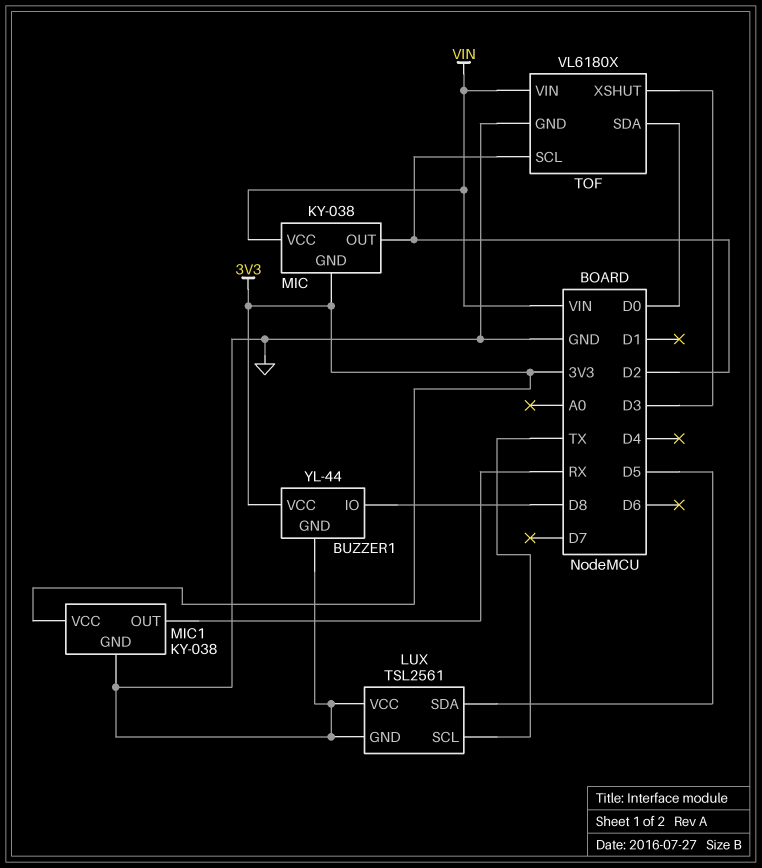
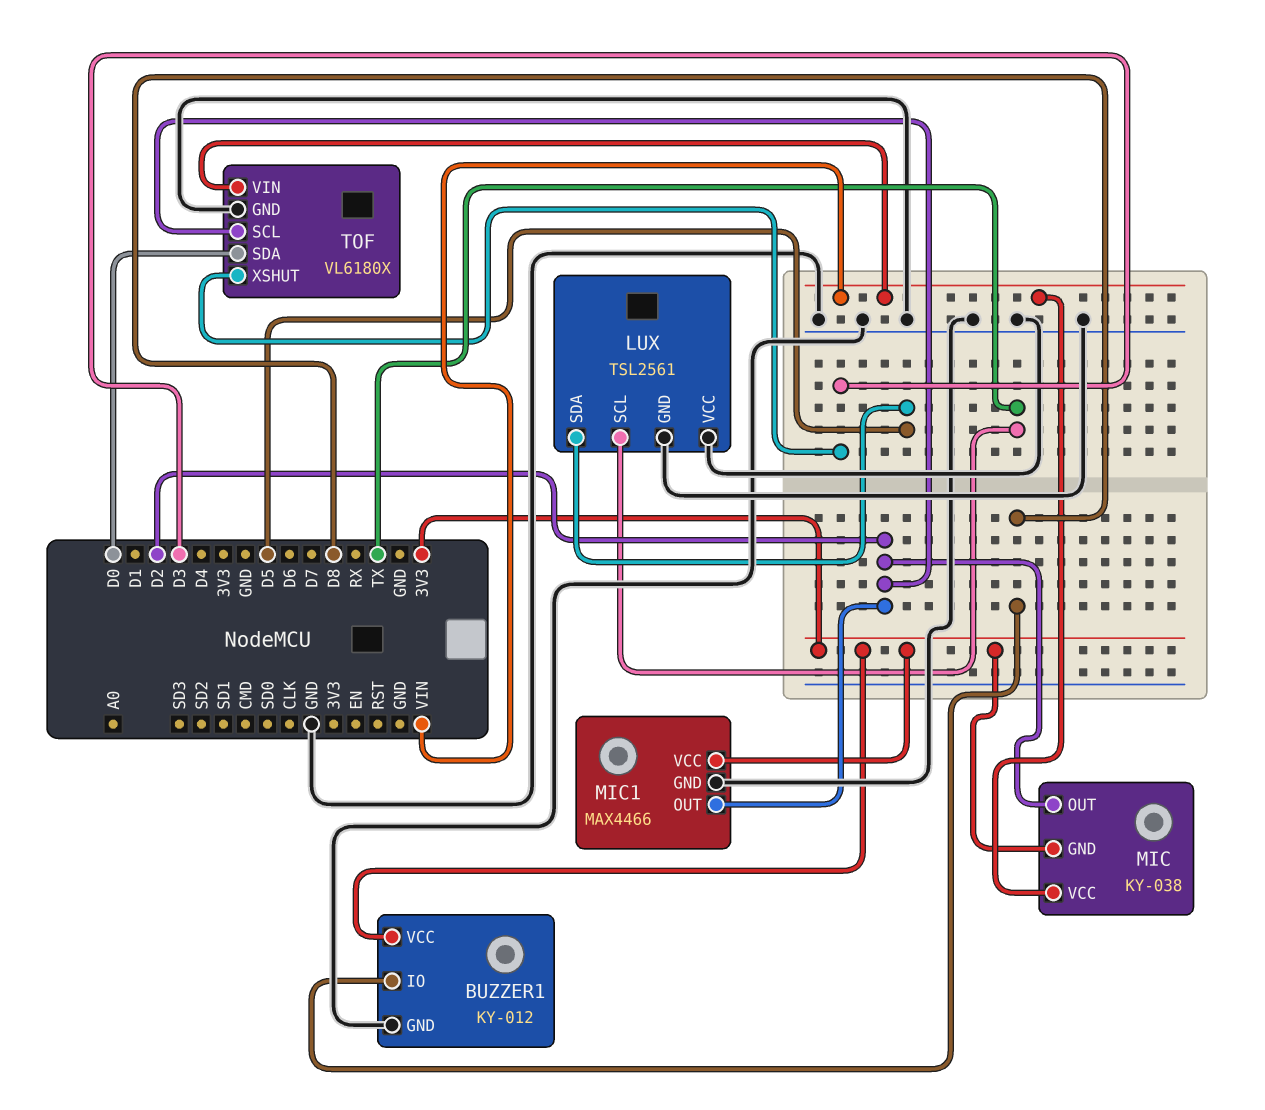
BUZZER1: YL-44 -> KY-012
MIC1: KY-038 -> MAX4466
MIC1 pin OUT: RX -> D2

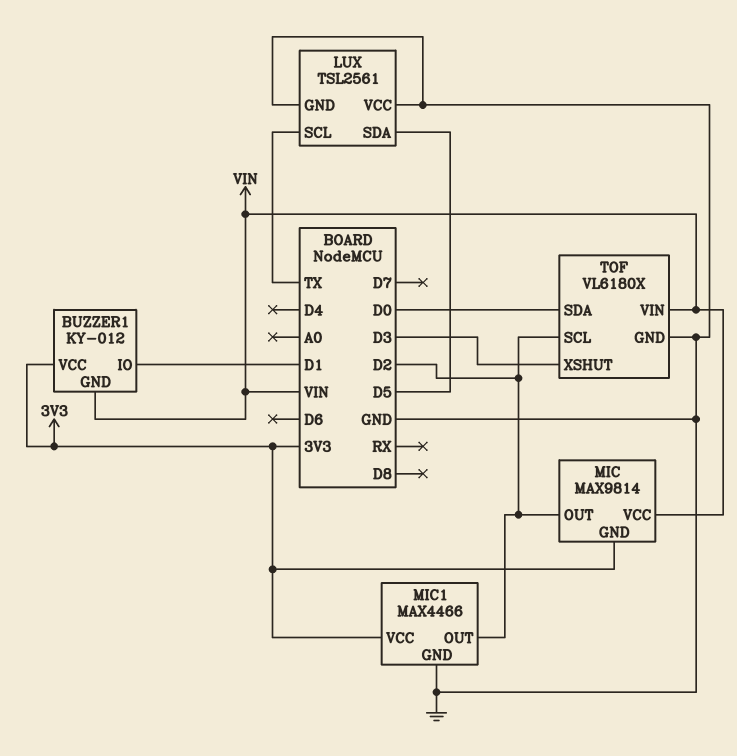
BUZZER1 pin GND: GND -> VIN
BUZZER1 pin IO: D8 -> D1
MIC: KY-038 -> MAX9814

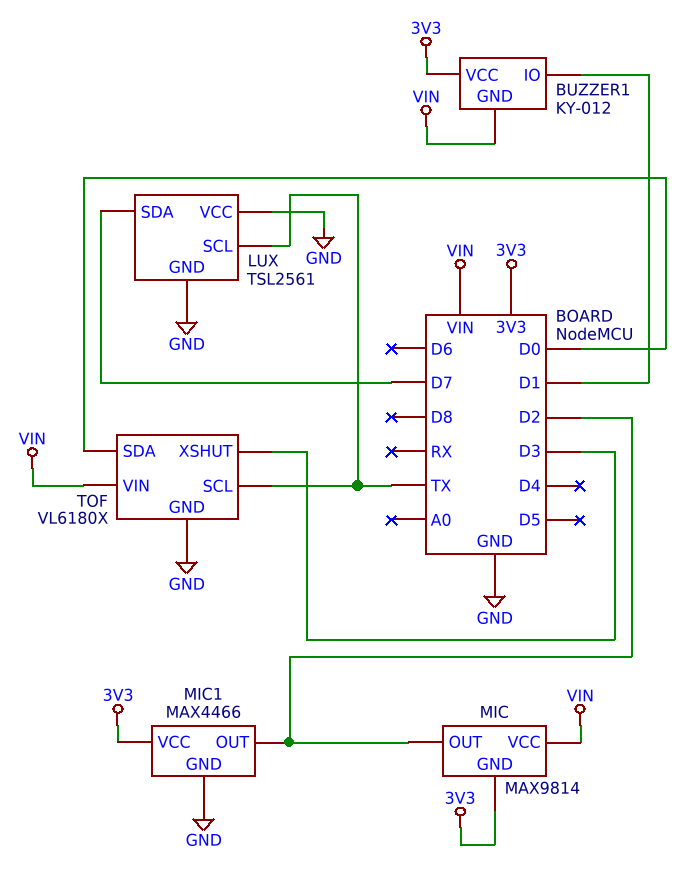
LUX pin SDA: D5 -> D7
TOF pin SCL: D2 -> TX

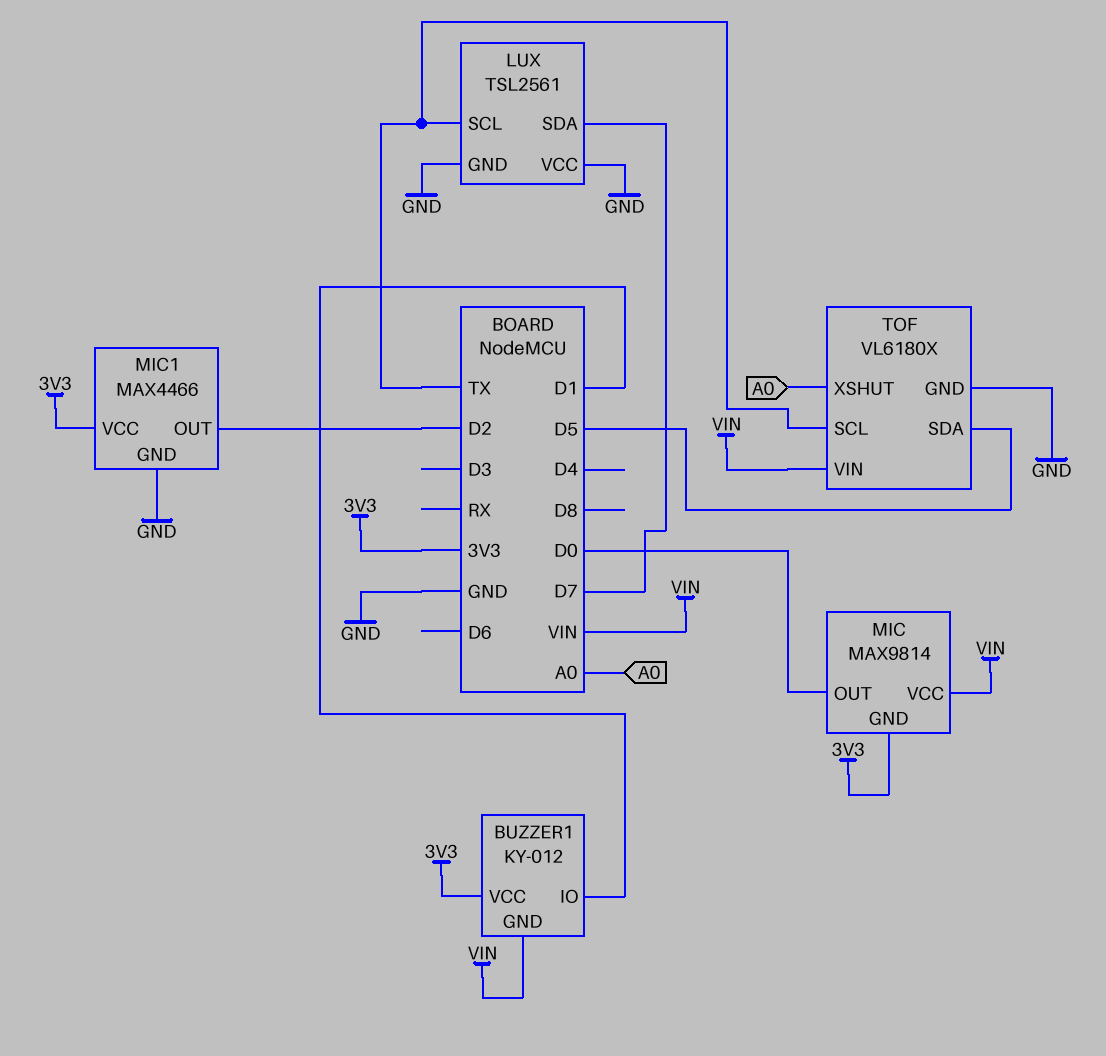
MIC pin OUT: D2 -> D0
TOF pin SDA: D0 -> D5
TOF pin XSHUT: D3 -> A0

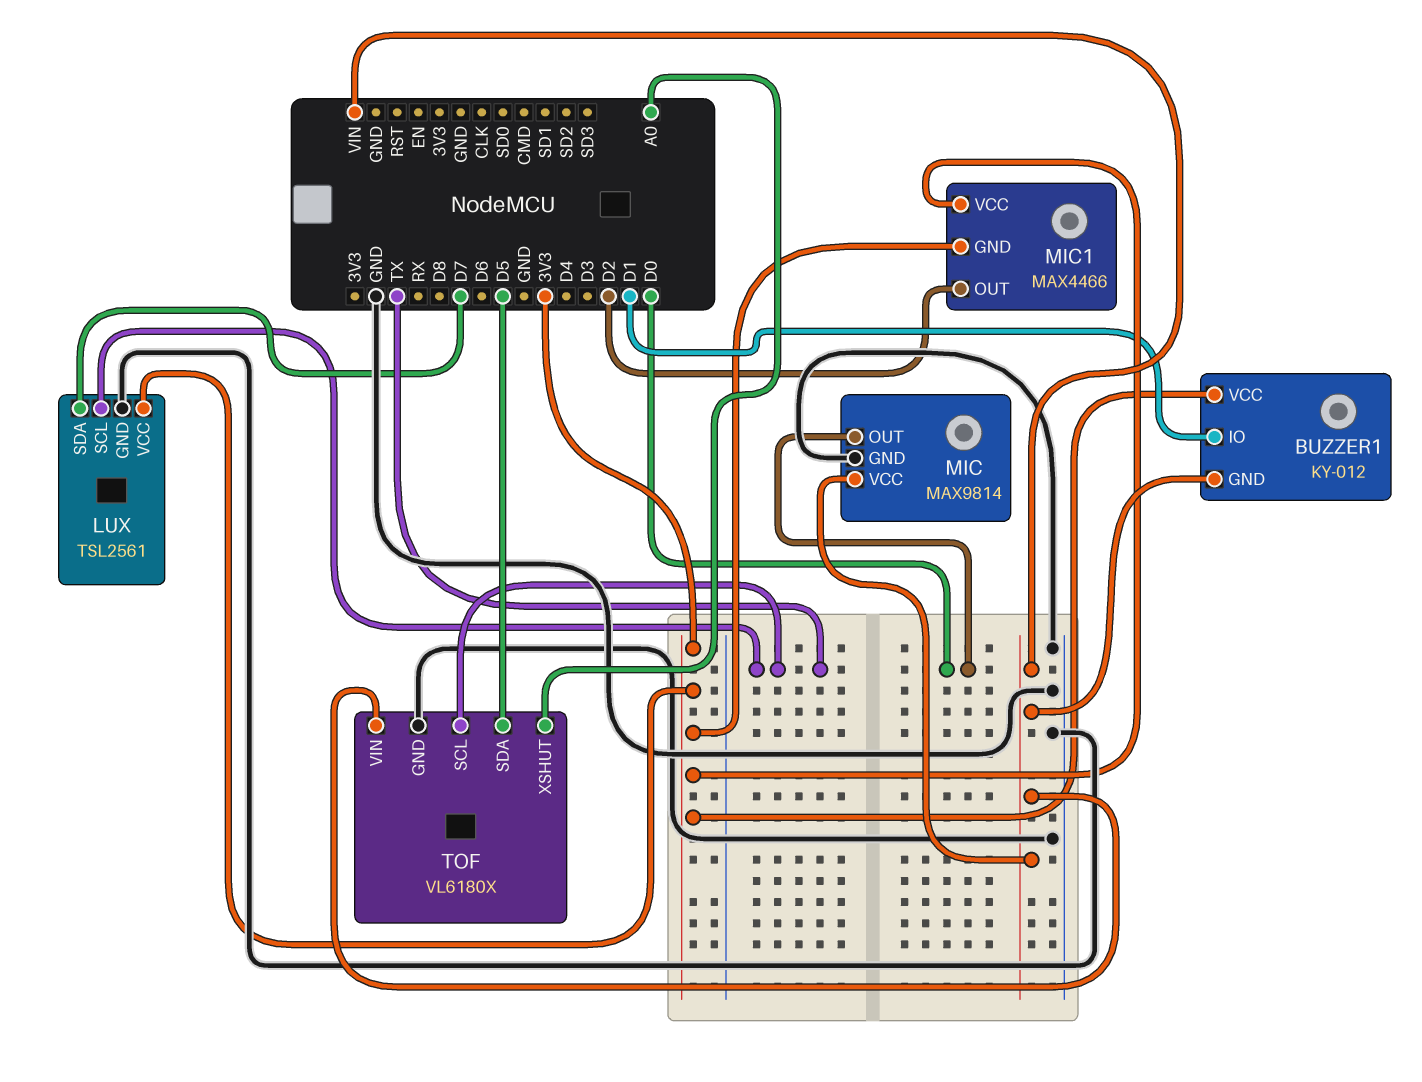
LUX pin VCC: GND -> 3V3
MIC pin GND: 3V3 -> GND
MIC1 pin GND: GND -> 3V3

